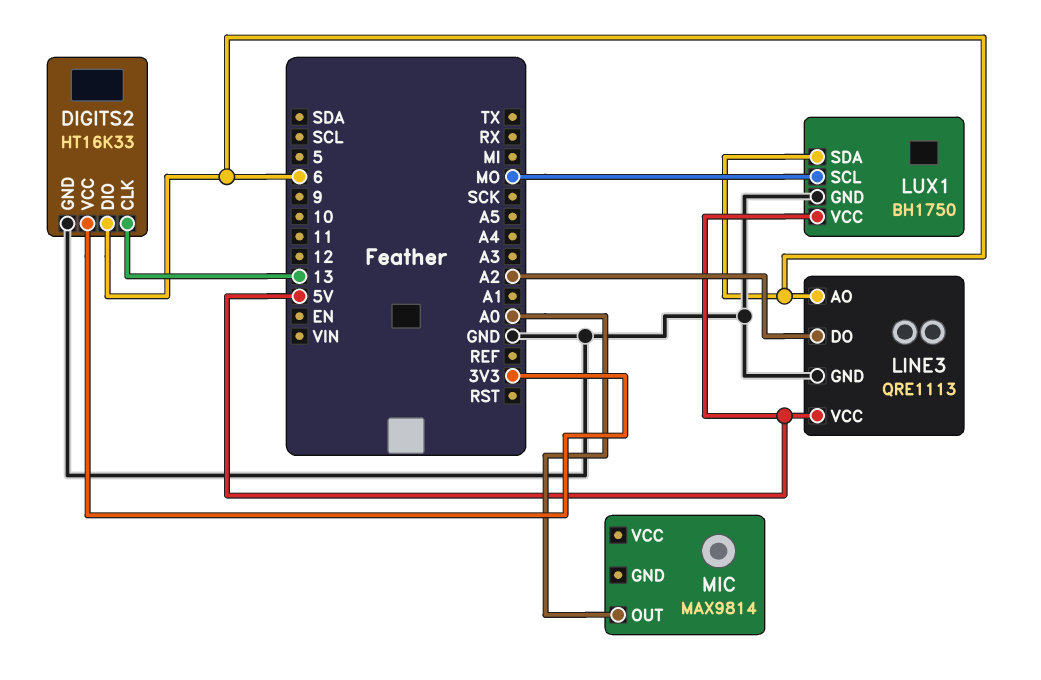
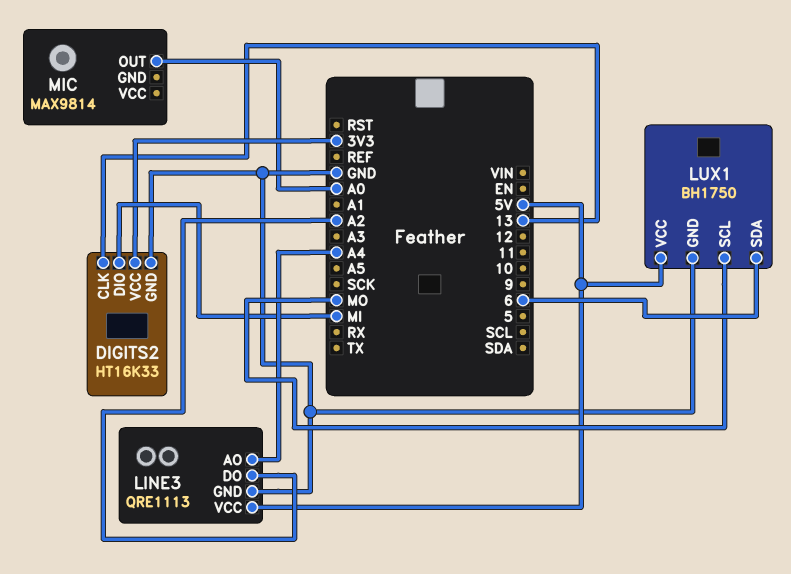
DIGITS2 pin DIO: 6 -> MI
LINE3 pin AO: 6 -> A4

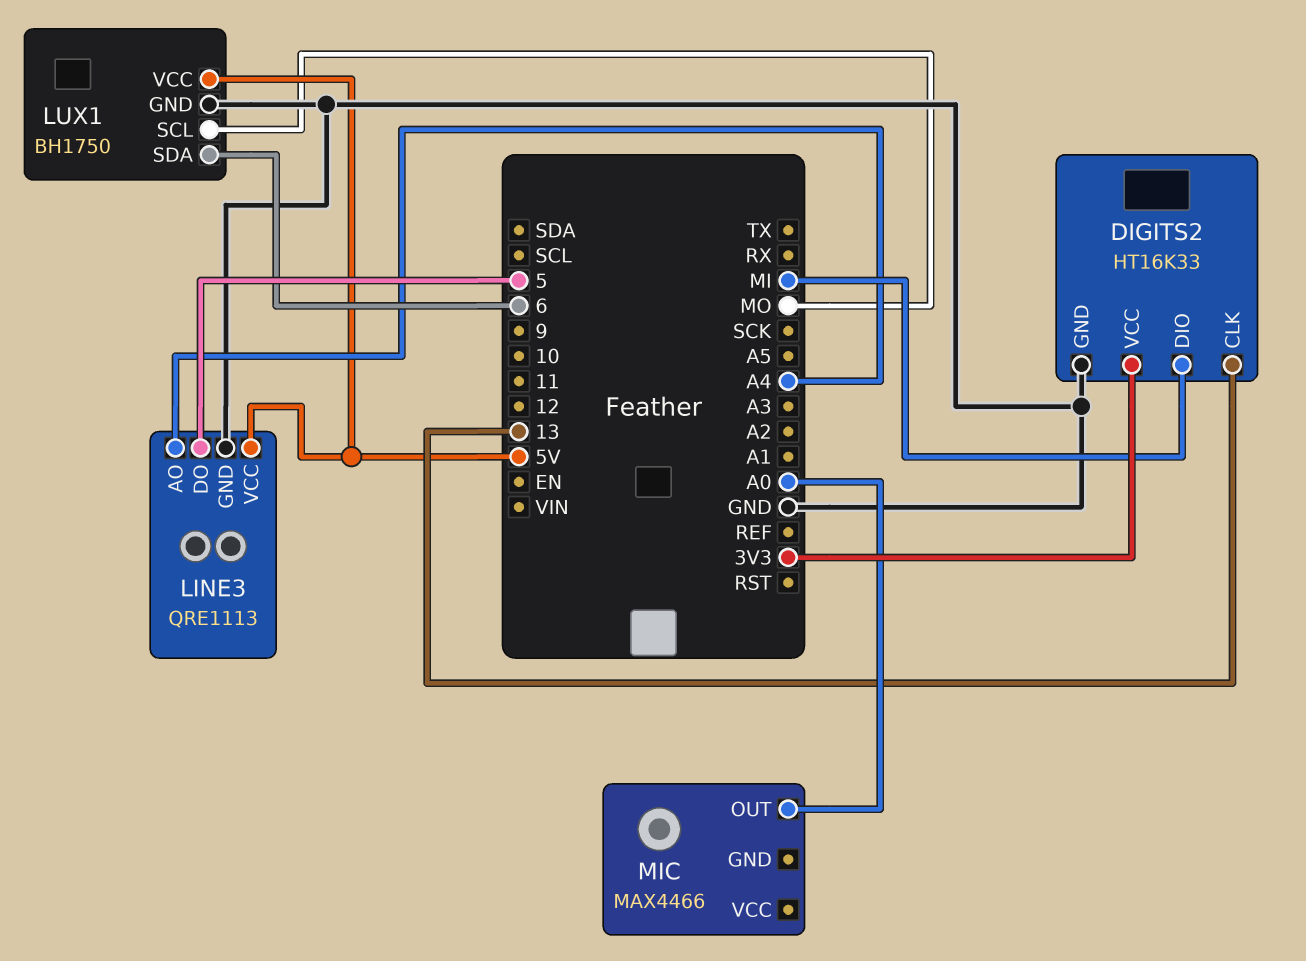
LINE3 pin DO: A2 -> 5
MIC: MAX9814 -> MAX4466

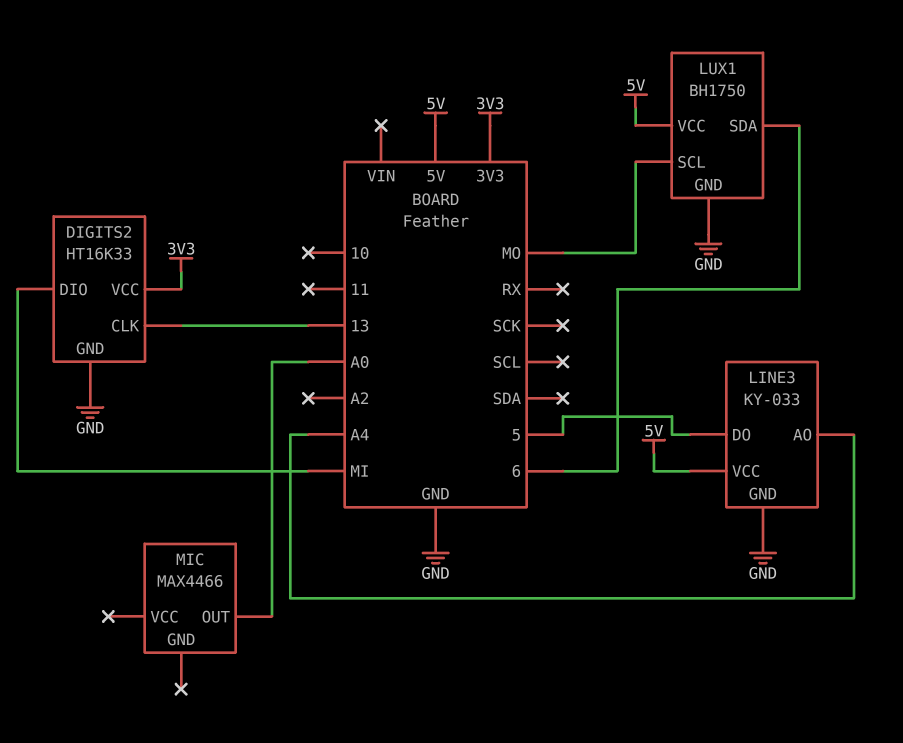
LINE3: QRE1113 -> KY-033

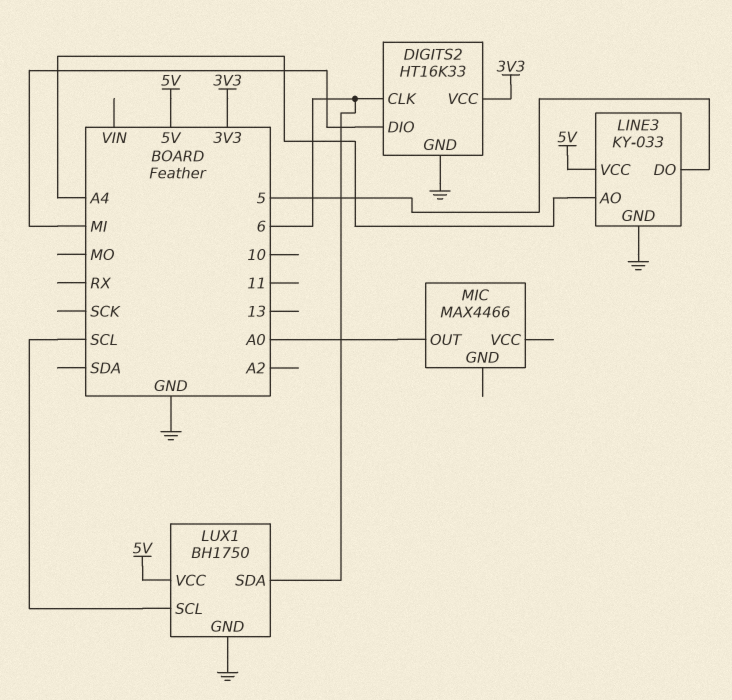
DIGITS2 pin CLK: 13 -> 6
LUX1 pin SCL: MO -> SCL

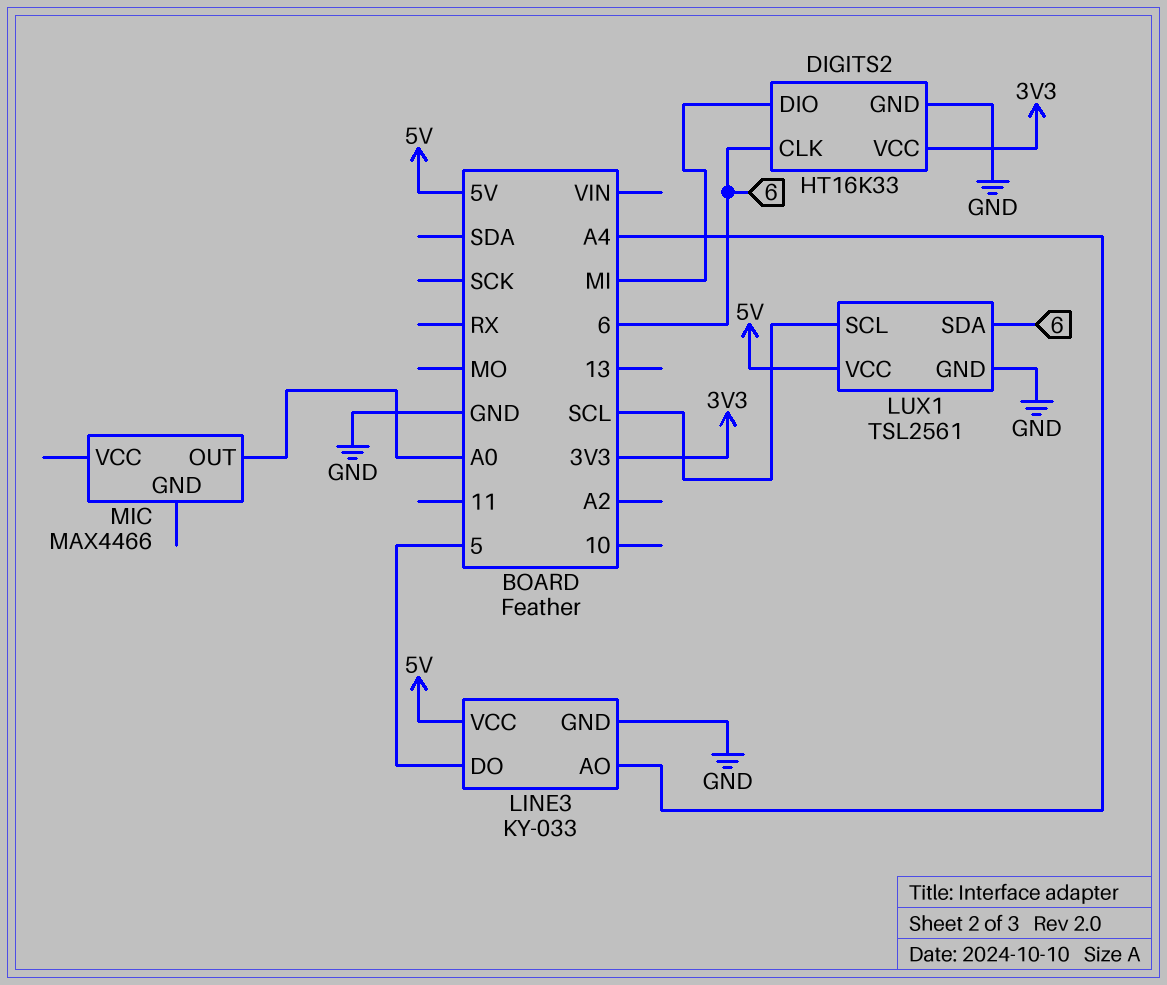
LUX1: BH1750 -> TSL2561

